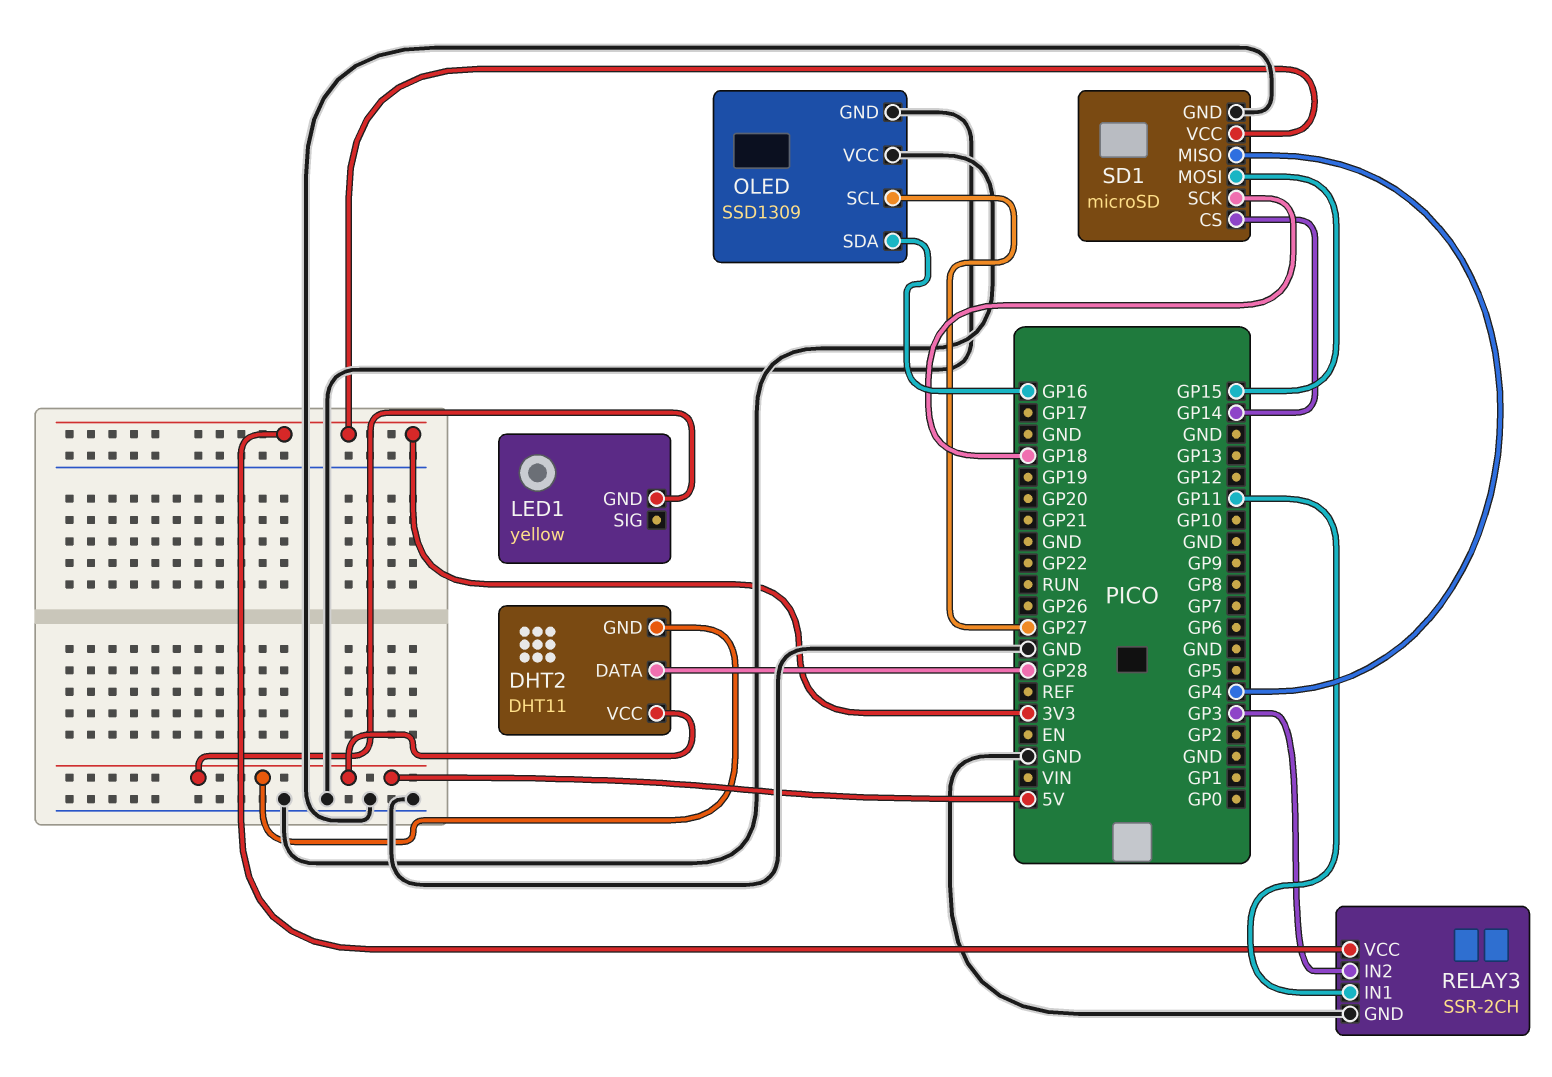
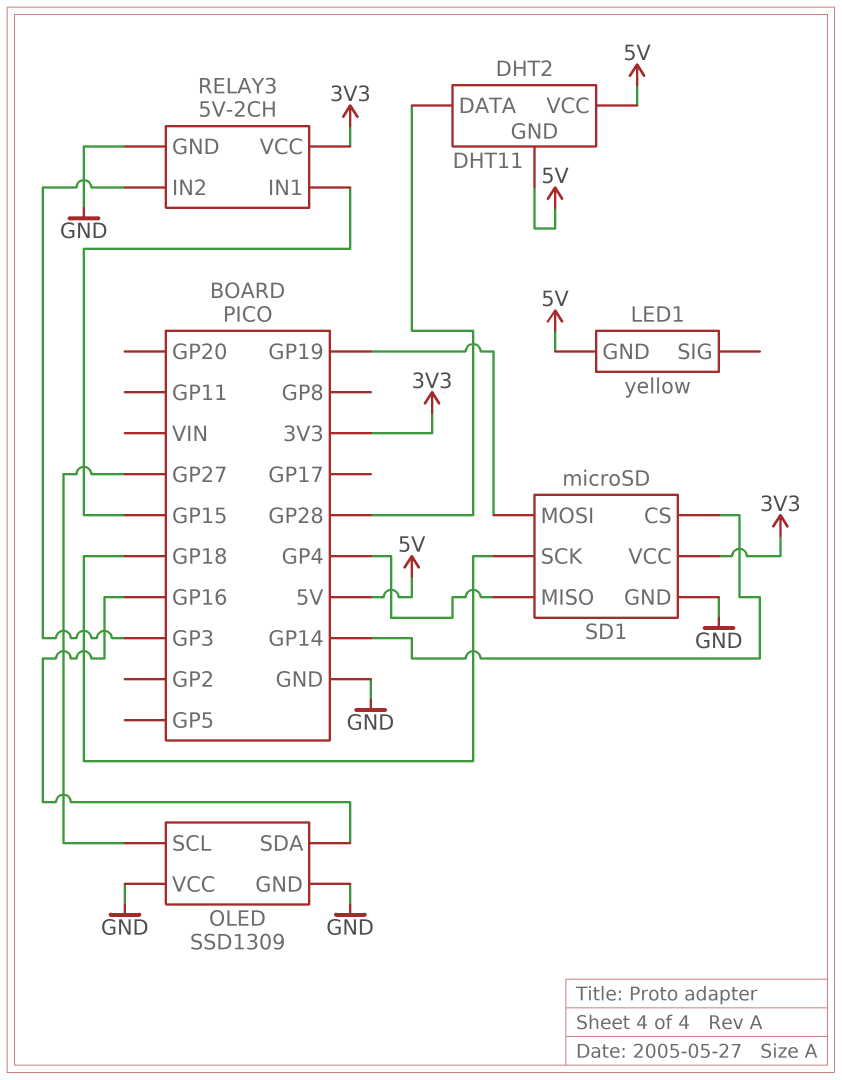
RELAY3: SSR-2CH -> 5V-2CH
RELAY3 pin IN1: GP11 -> GP15
SD1 pin MOSI: GP15 -> GP19

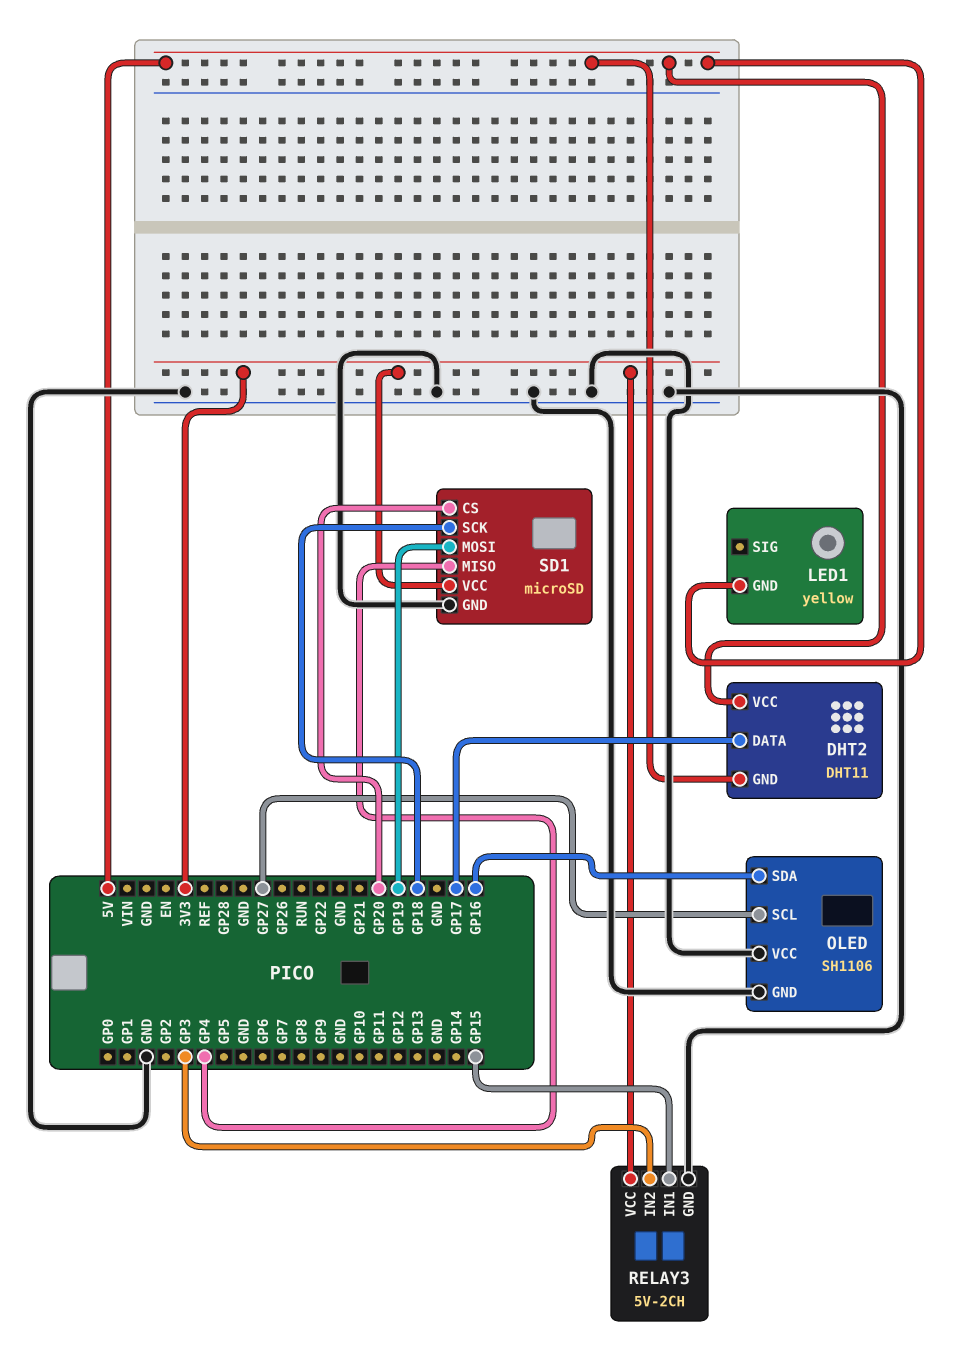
DHT2 pin DATA: GP28 -> GP17
OLED: SSD1309 -> SH1106
SD1 pin CS: GP14 -> GP20

